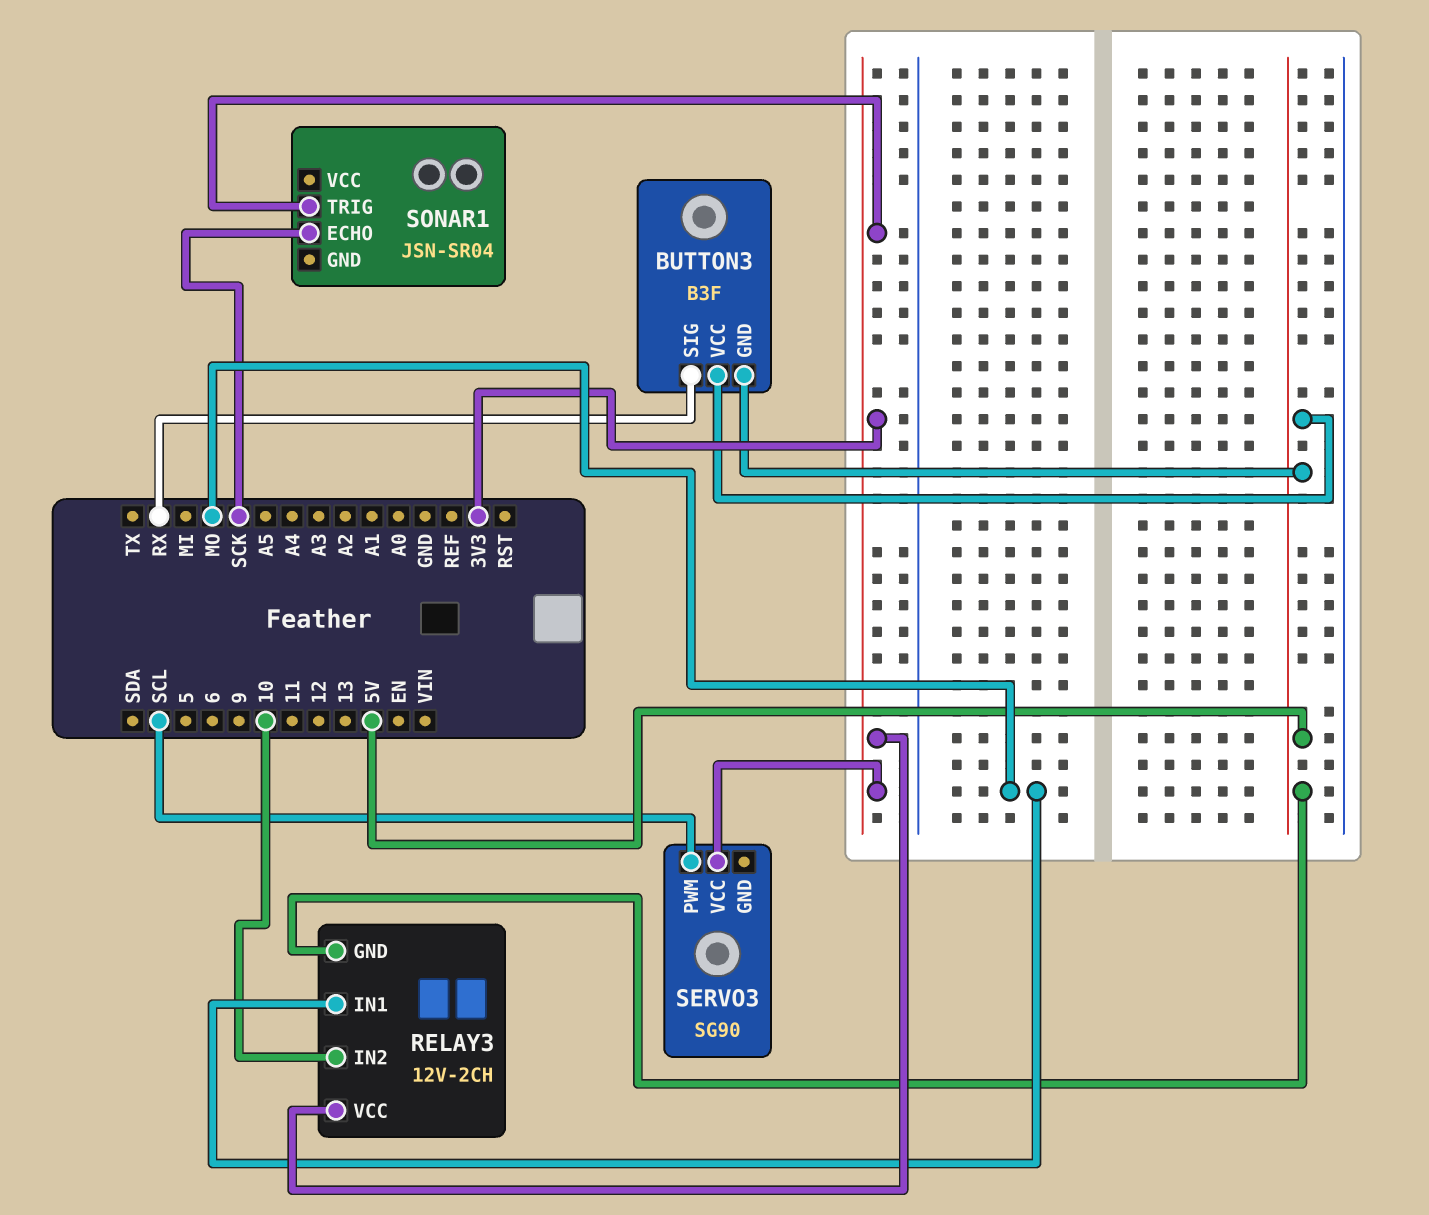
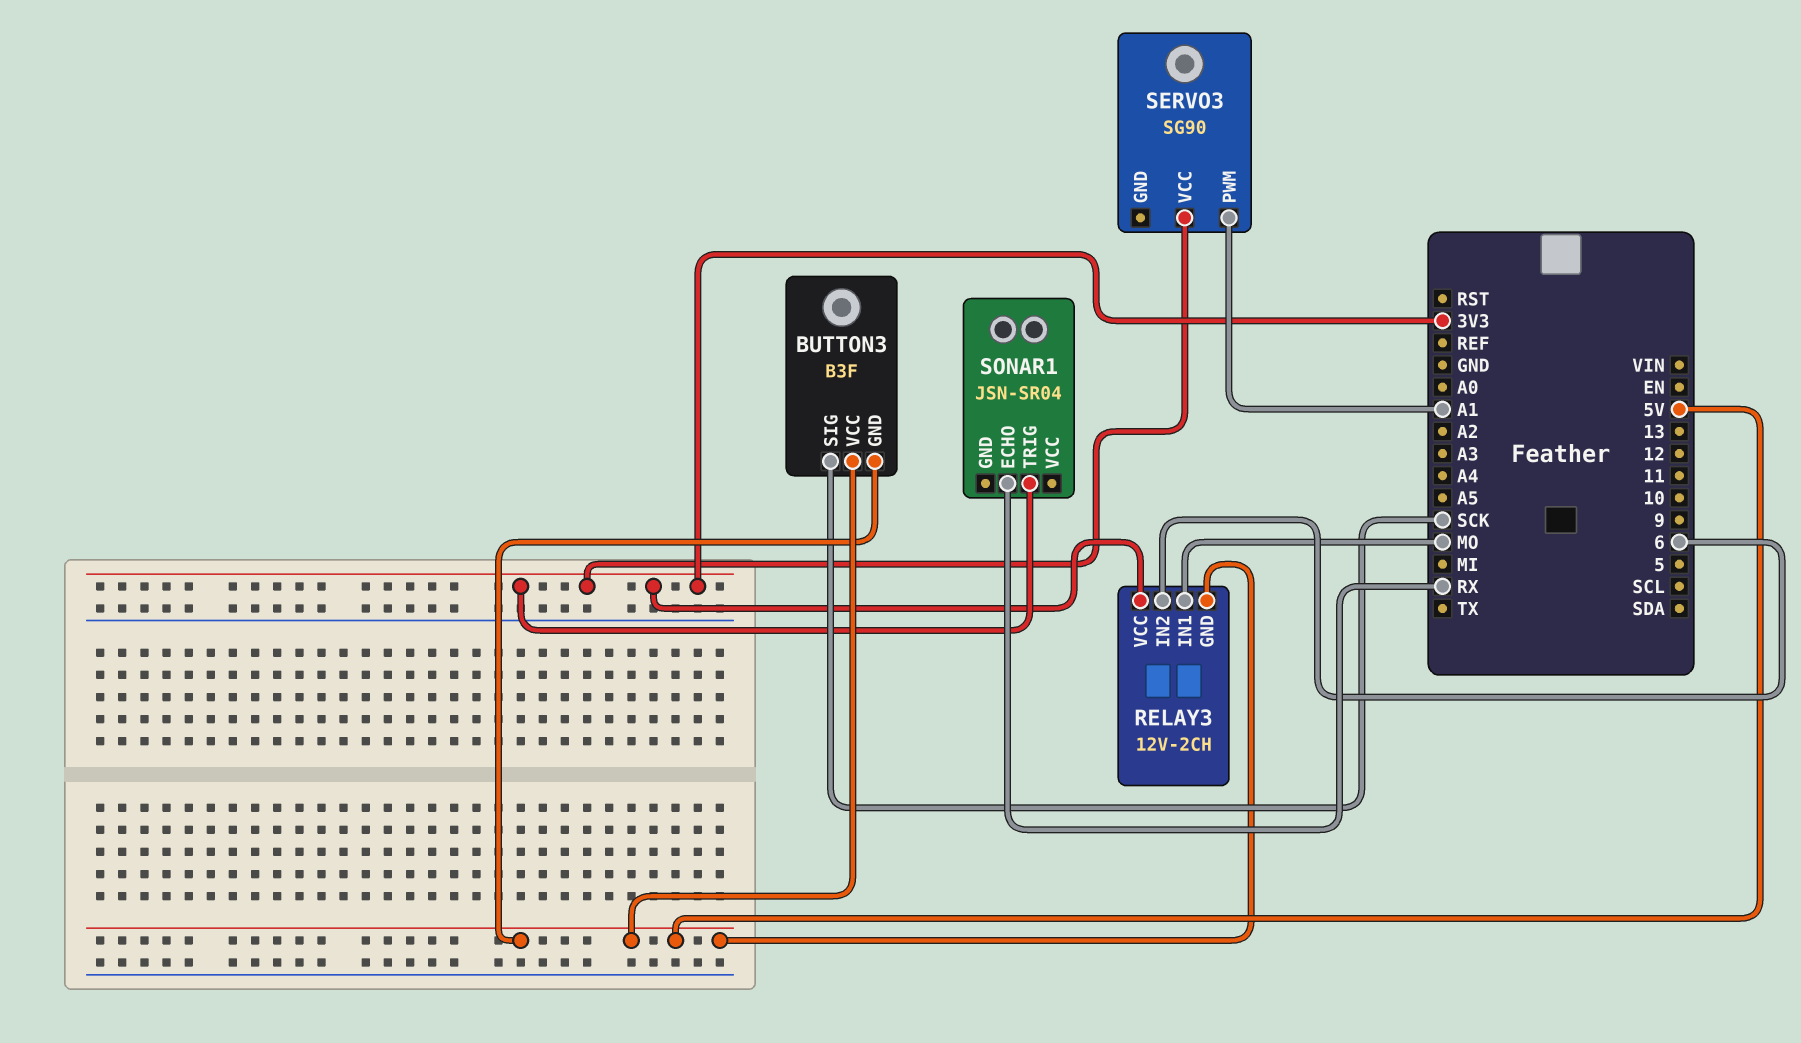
BUTTON3 pin SIG: RX -> SCK
RELAY3 pin IN2: 10 -> 6
SERVO3 pin PWM: SCL -> A1
SONAR1 pin ECHO: SCK -> RX

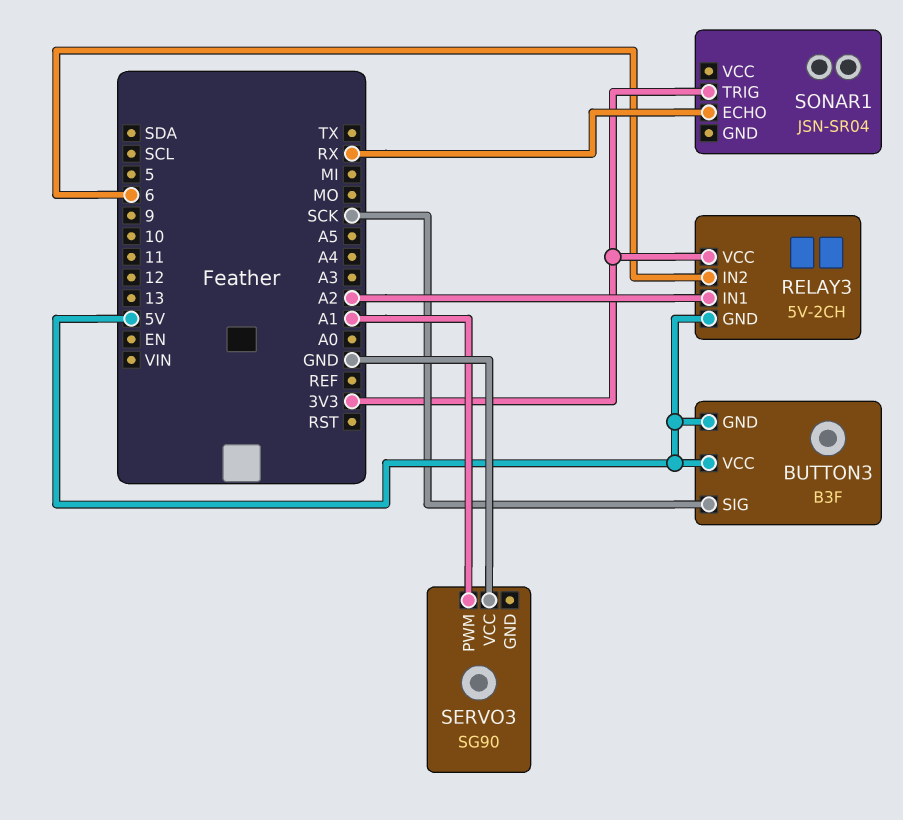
RELAY3: 12V-2CH -> 5V-2CH
RELAY3 pin IN1: MO -> A2
SERVO3 pin VCC: 3V3 -> GND

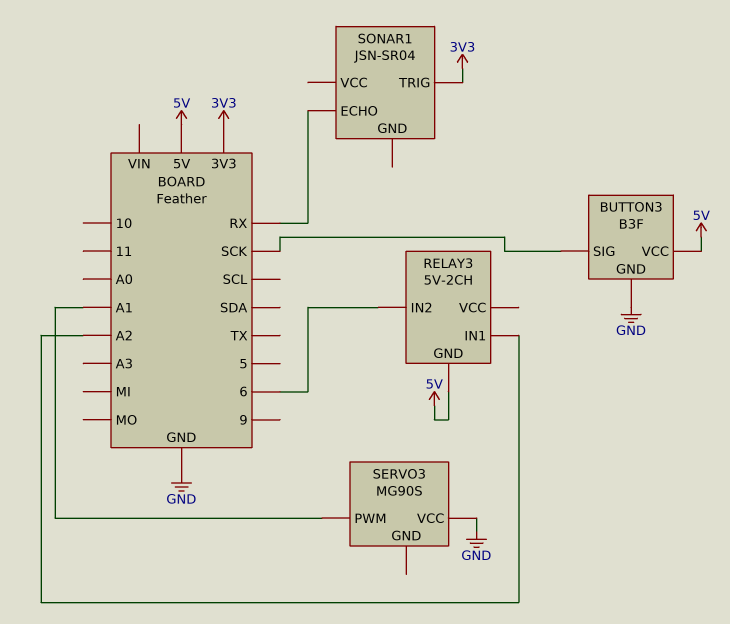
BUTTON3 pin GND: 5V -> GND
RELAY3 pin VCC: 3V3 -> none
SERVO3: SG90 -> MG90S

